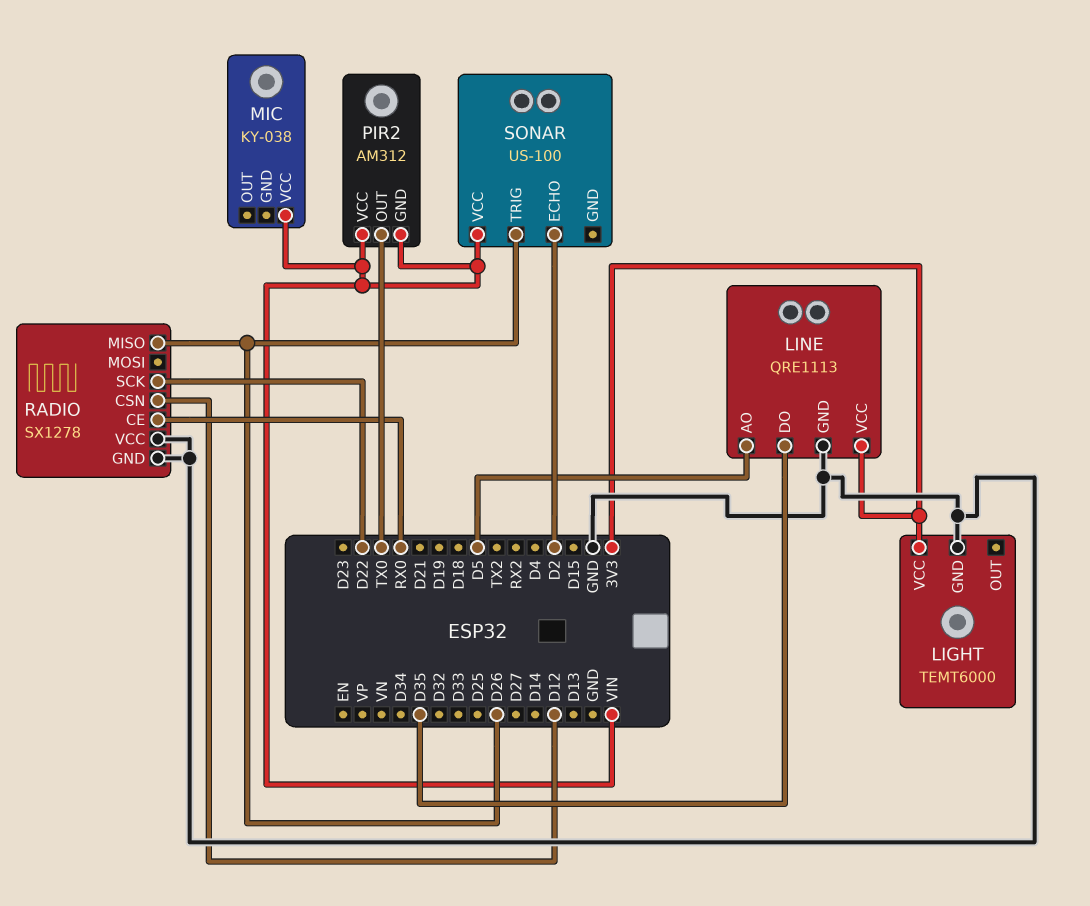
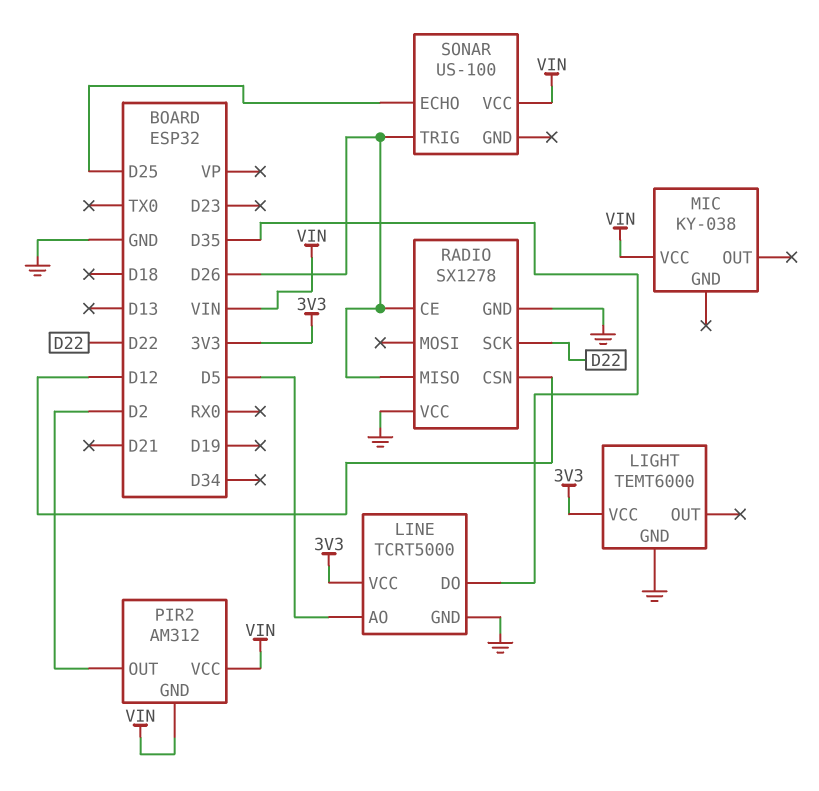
LINE: QRE1113 -> TCRT5000
PIR2 pin OUT: TX0 -> D2
RADIO pin CE: RX0 -> D26
SONAR pin ECHO: D2 -> D25

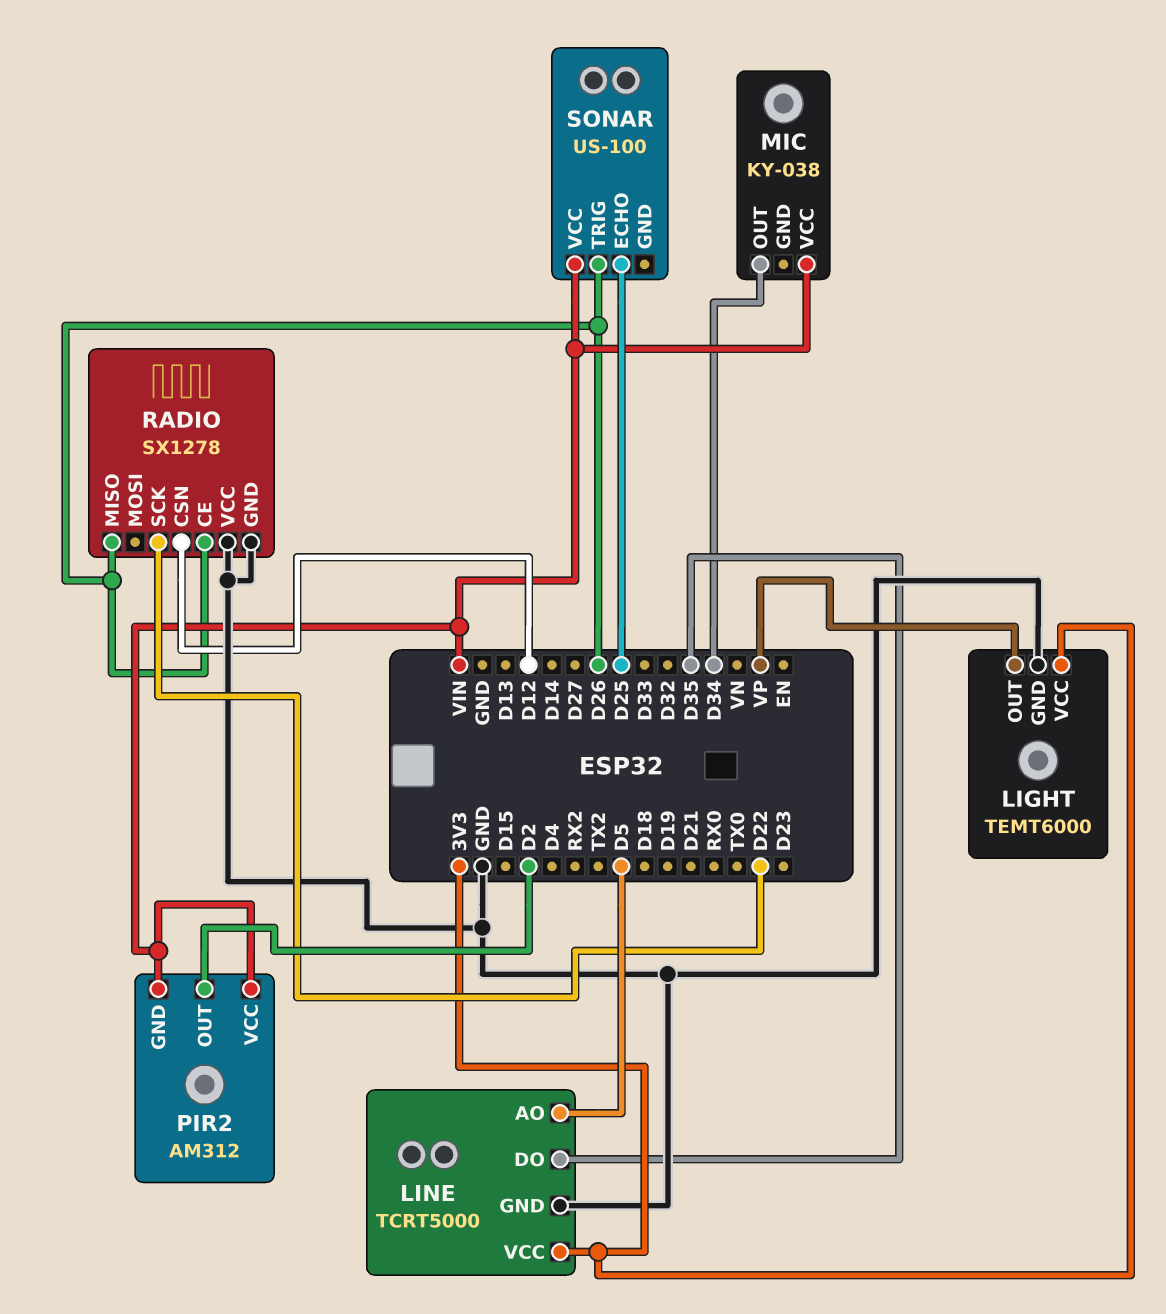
LIGHT pin OUT: none -> VP
MIC pin OUT: none -> D34

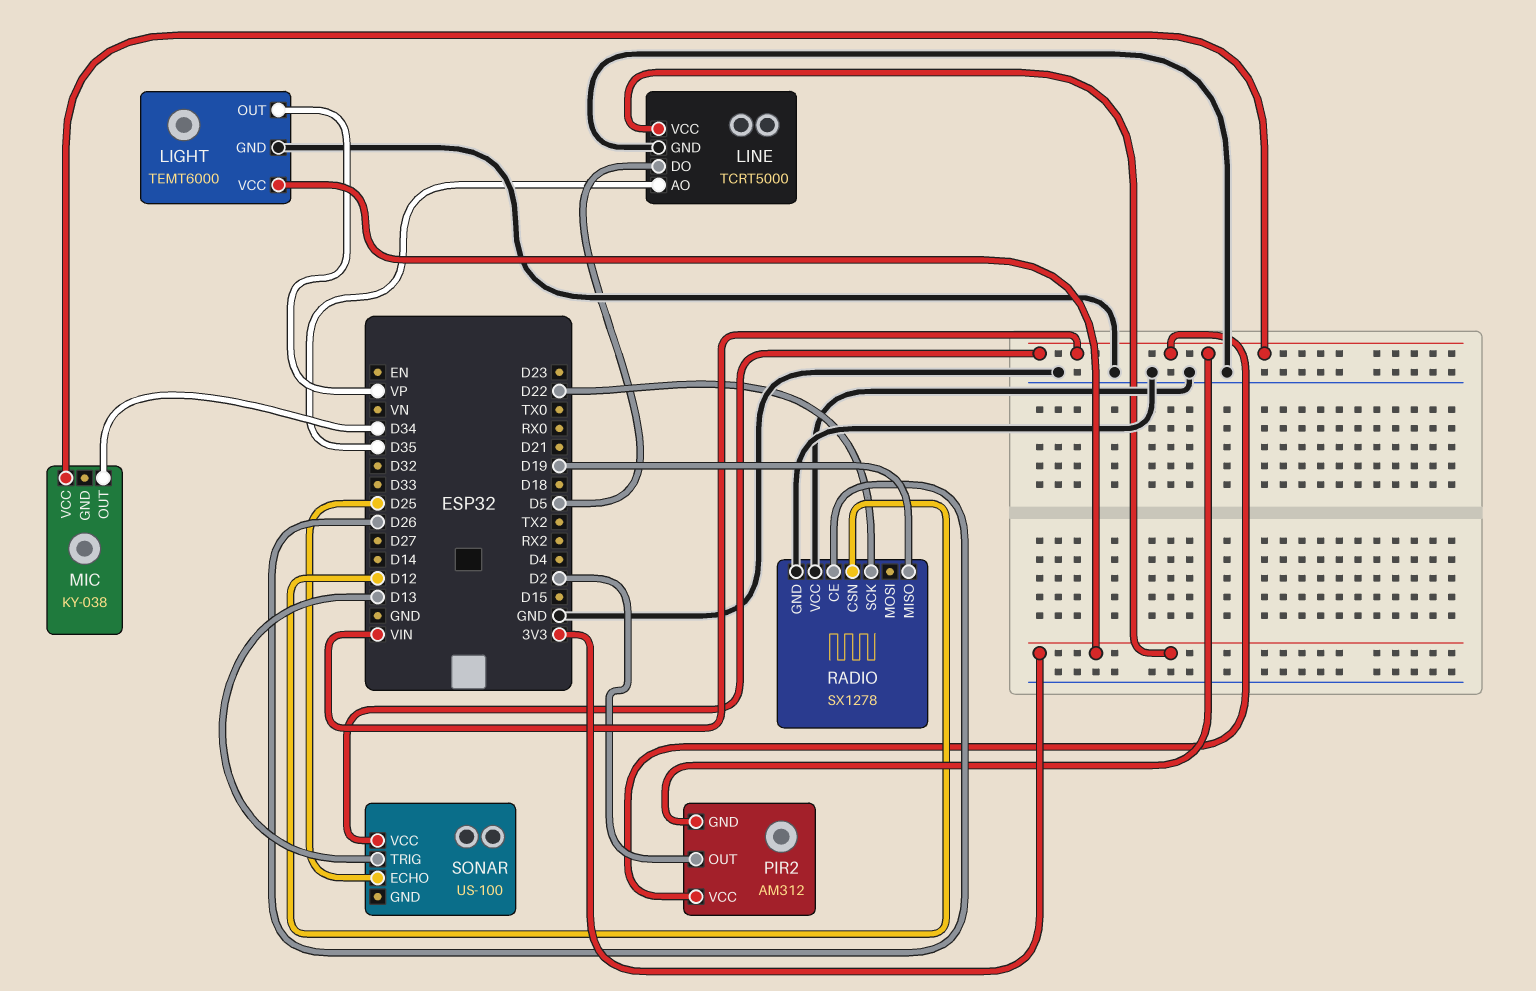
LINE pin AO: D5 -> D35
LINE pin DO: D35 -> D5
RADIO pin MISO: D26 -> D19
SONAR pin TRIG: D26 -> D13

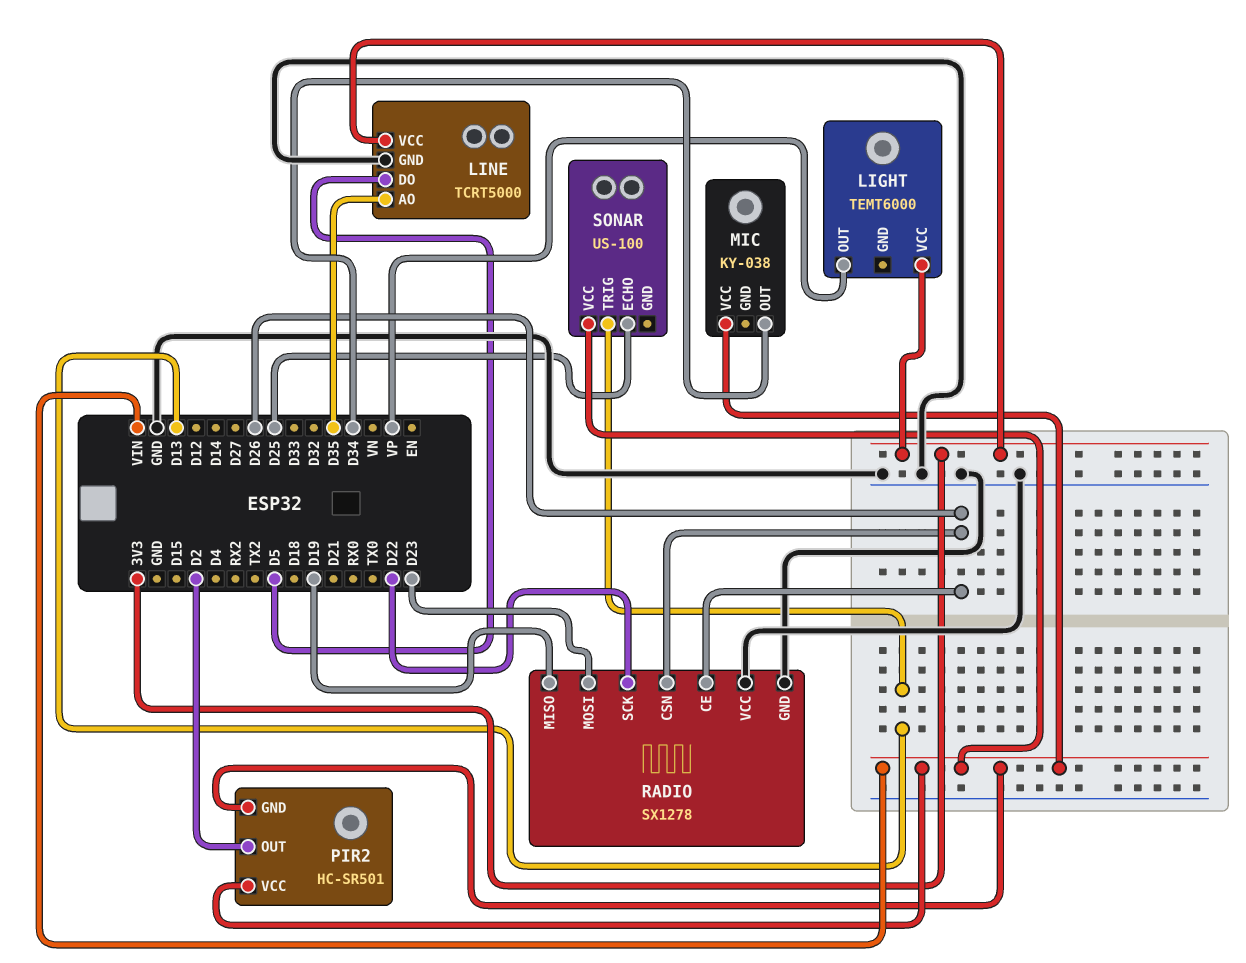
LIGHT pin GND: GND -> none
PIR2: AM312 -> HC-SR501
RADIO pin CSN: D12 -> D26
RADIO pin MOSI: none -> D23

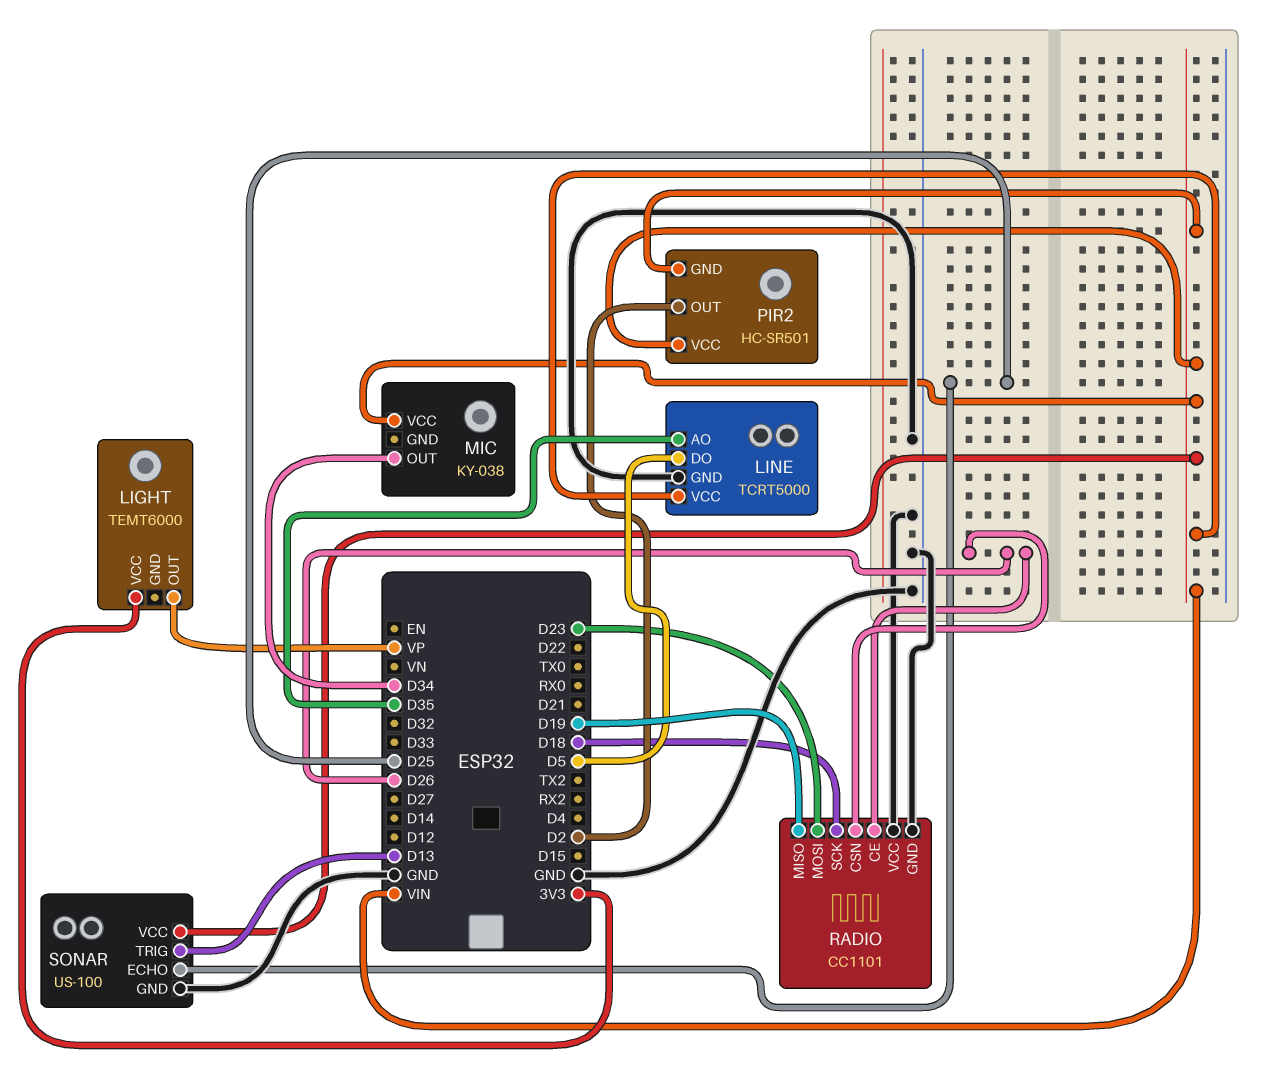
LINE pin VCC: 3V3 -> VIN
RADIO: SX1278 -> CC1101
RADIO pin SCK: D22 -> D18
SONAR pin GND: none -> GND

